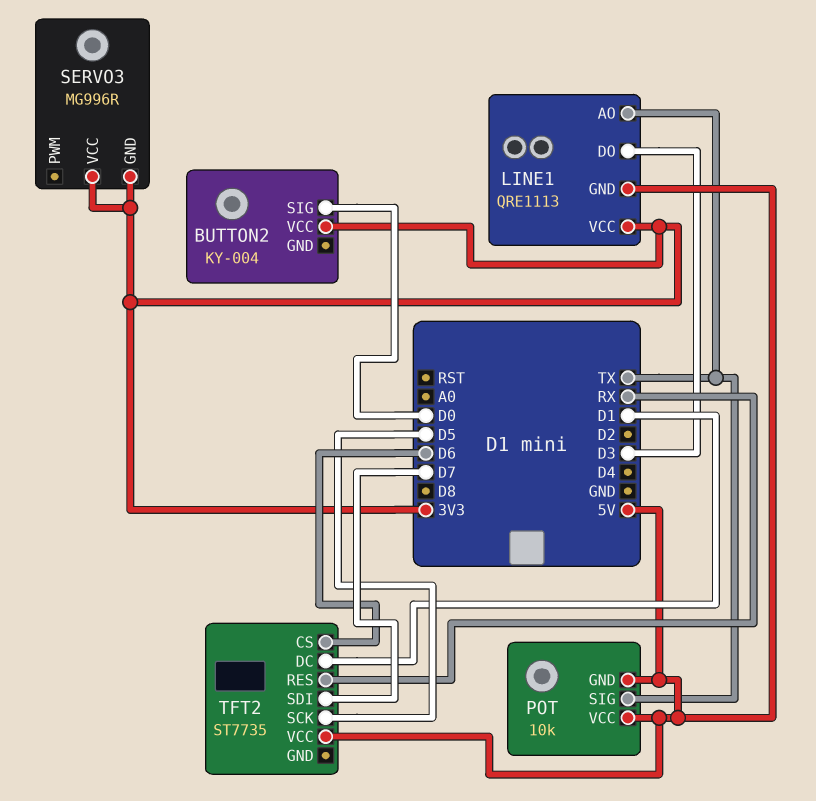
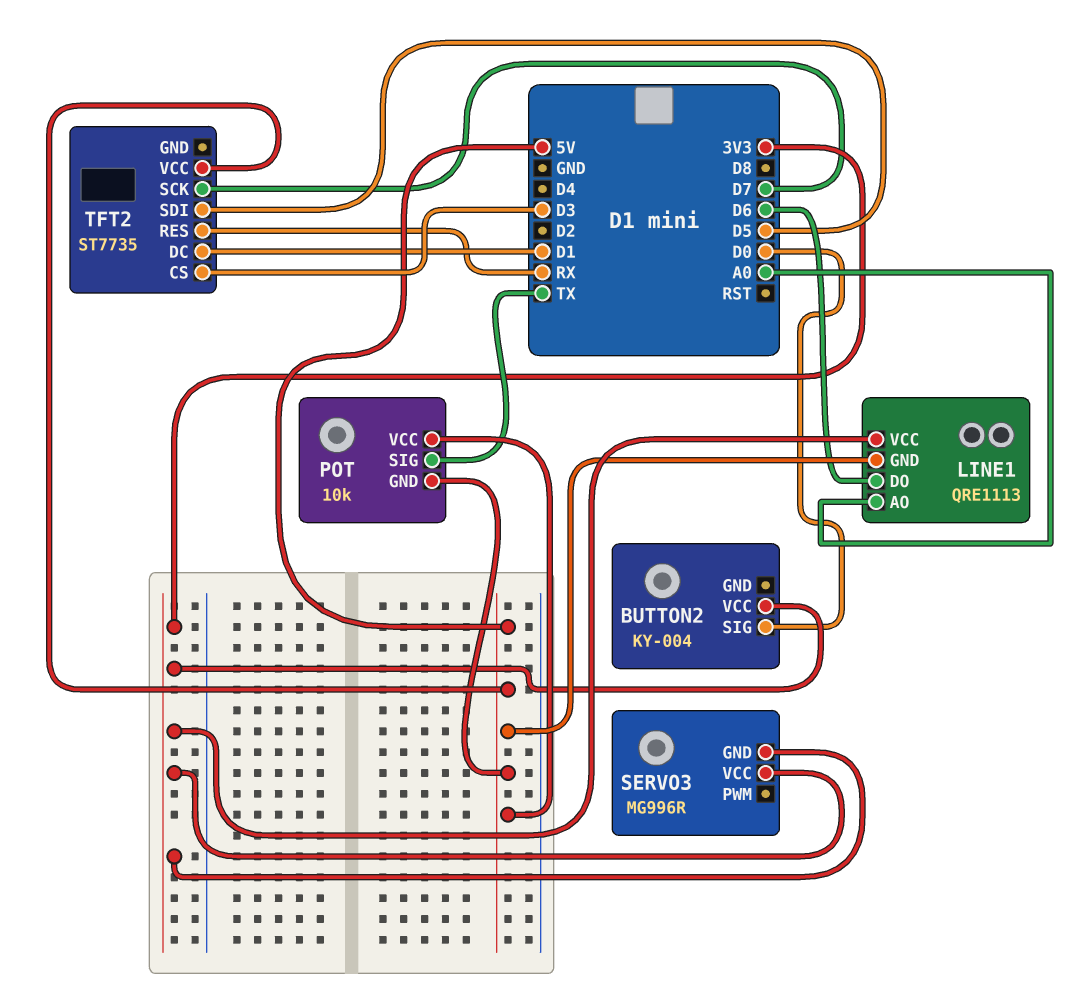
LINE1 pin AO: TX -> A0
LINE1 pin DO: D3 -> D6
TFT2 pin CS: D6 -> D3
TFT2 pin SCK: D5 -> D7
TFT2 pin SDI: D7 -> D5

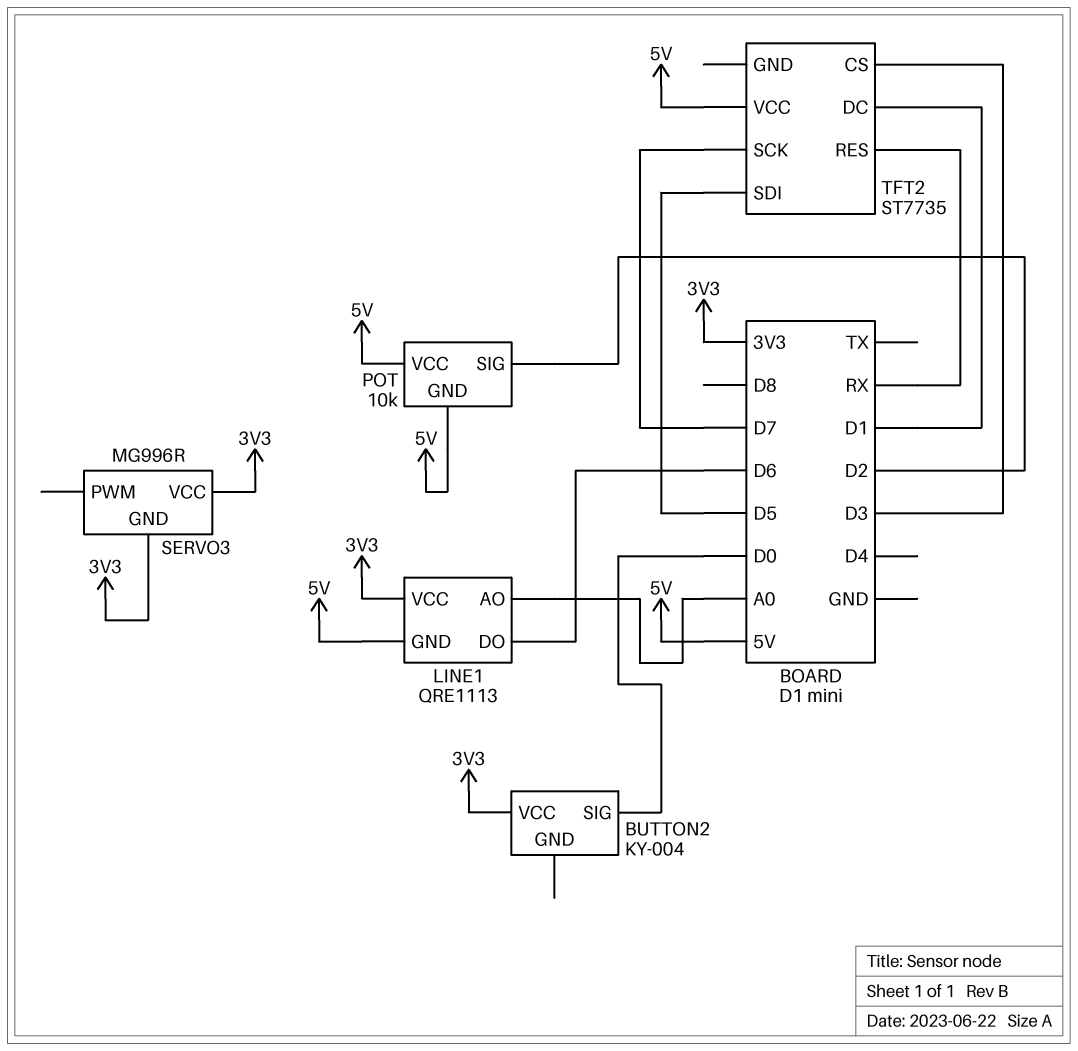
POT pin SIG: TX -> D2

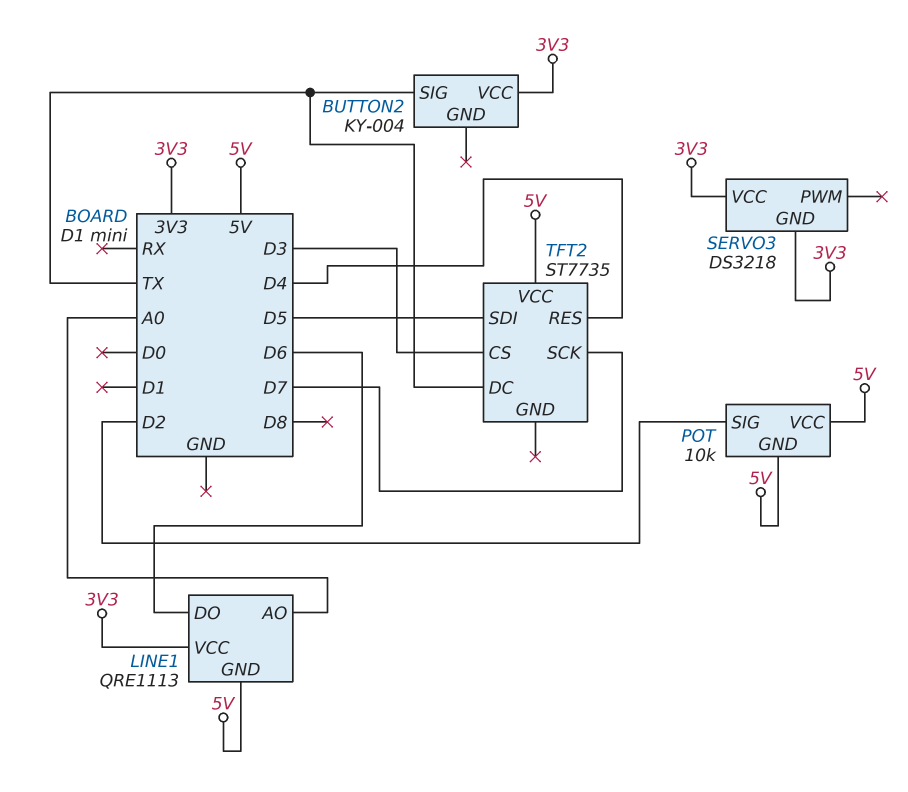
BUTTON2 pin SIG: D0 -> TX
SERVO3: MG996R -> DS3218
TFT2 pin DC: D1 -> TX
TFT2 pin RES: RX -> D4

